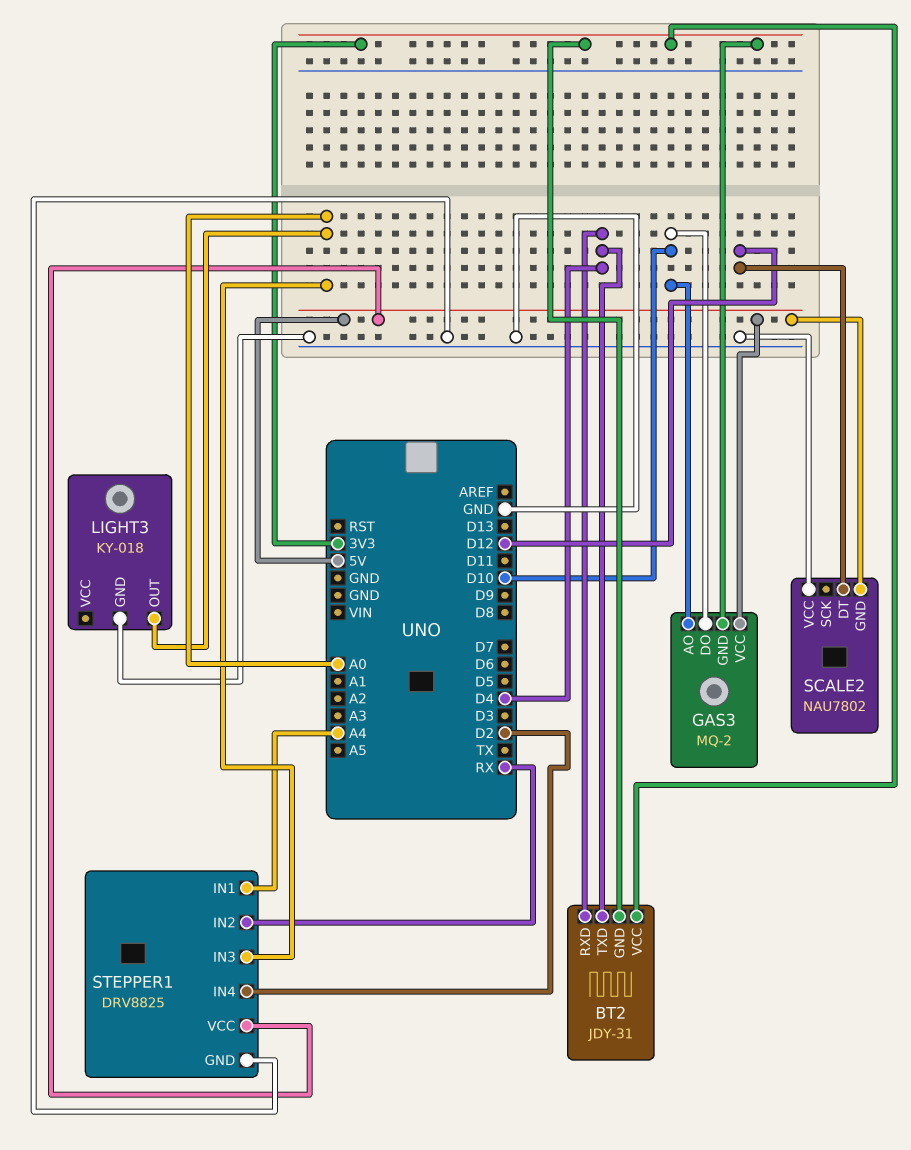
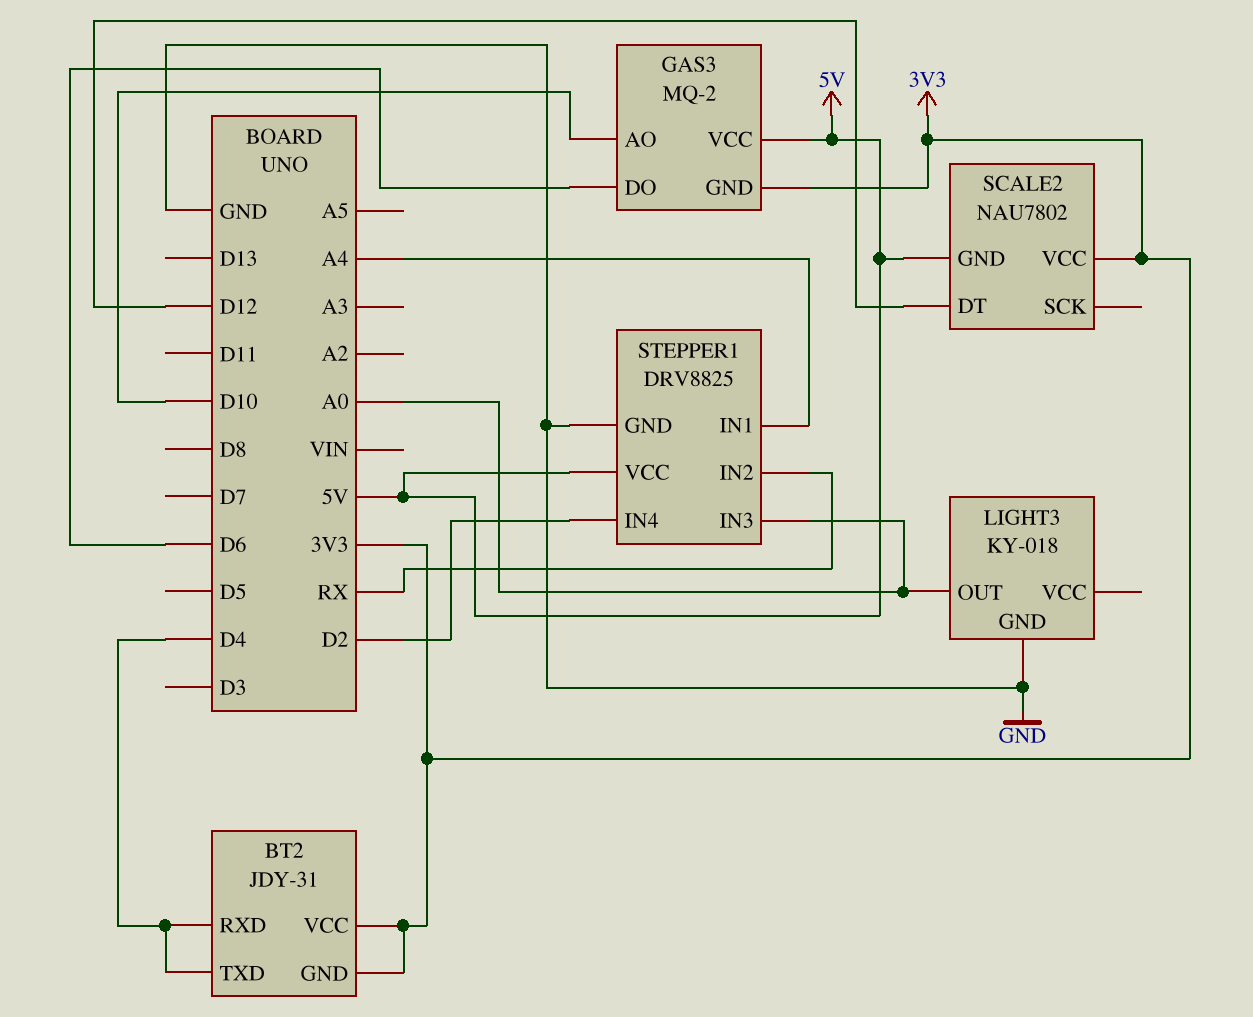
GAS3 pin DO: D10 -> D6
SCALE2 pin VCC: GND -> 3V3

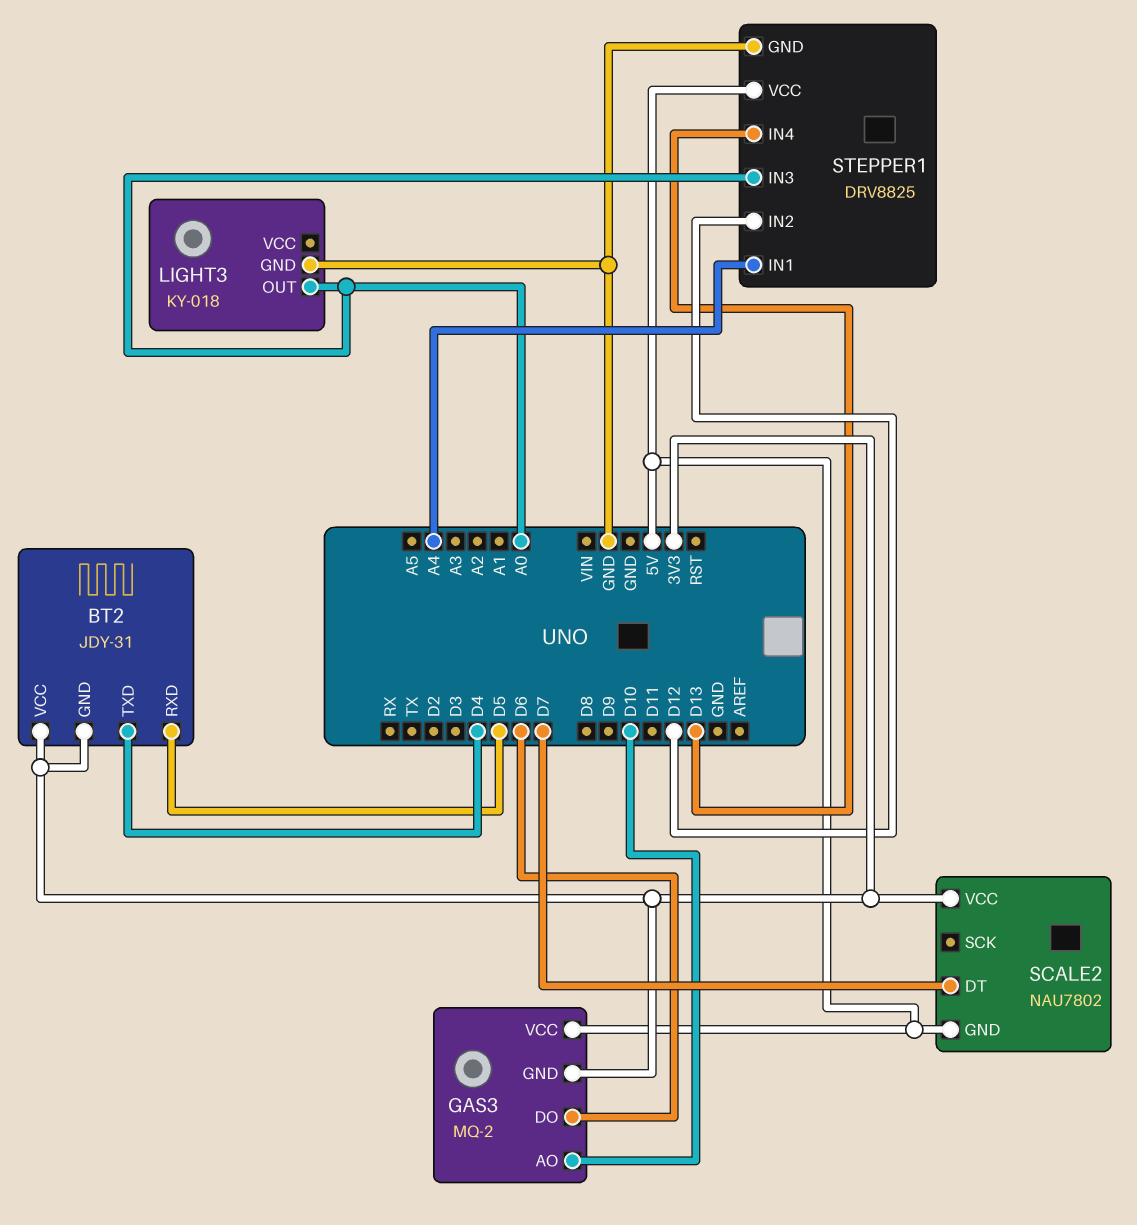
BT2 pin RXD: D4 -> D5
SCALE2 pin DT: D12 -> D7
STEPPER1 pin IN2: RX -> D12
STEPPER1 pin IN4: D2 -> D13

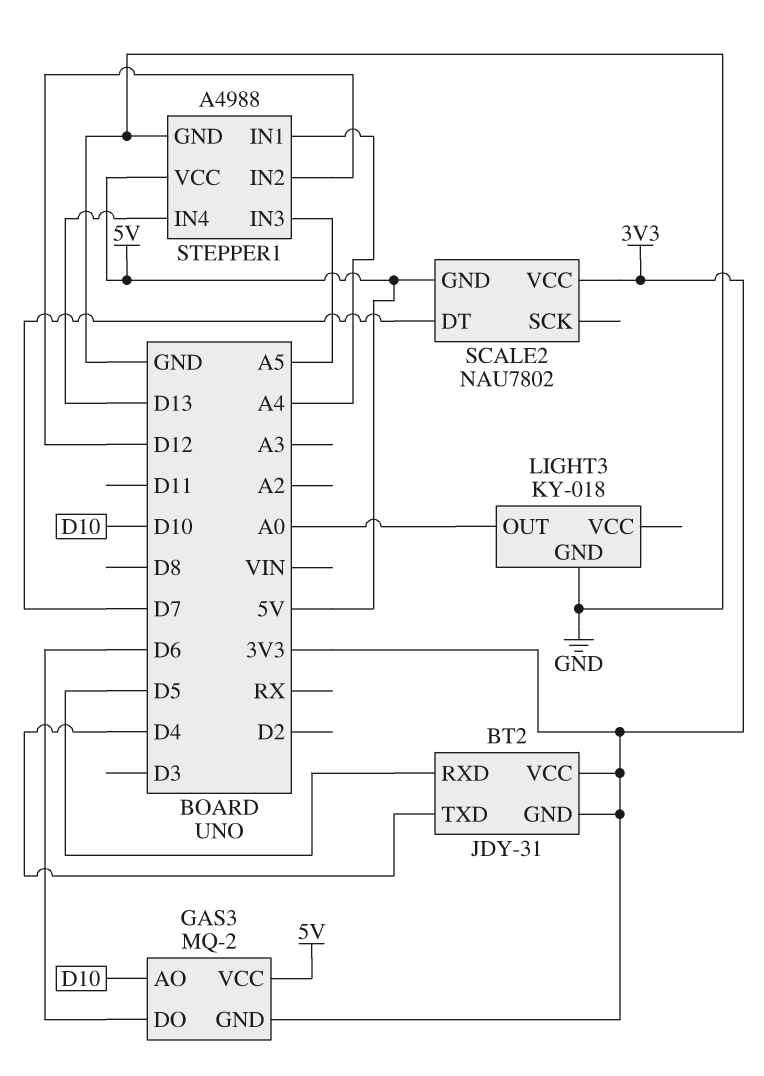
STEPPER1: DRV8825 -> A4988
STEPPER1 pin IN3: A0 -> A5

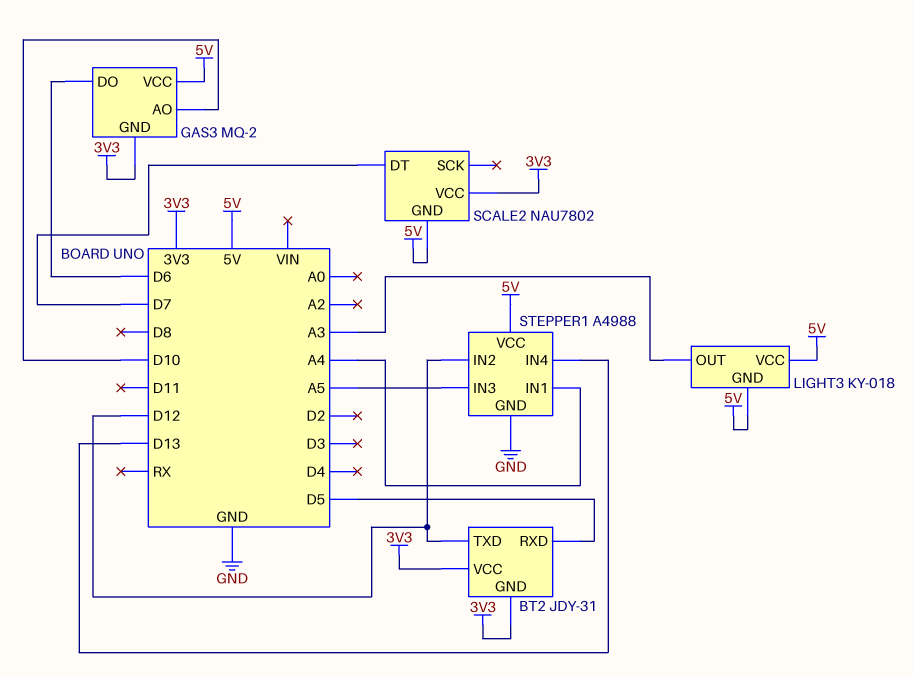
BT2 pin TXD: D4 -> D12
LIGHT3 pin GND: GND -> 5V
LIGHT3 pin OUT: A0 -> A3
LIGHT3 pin VCC: none -> 5V

